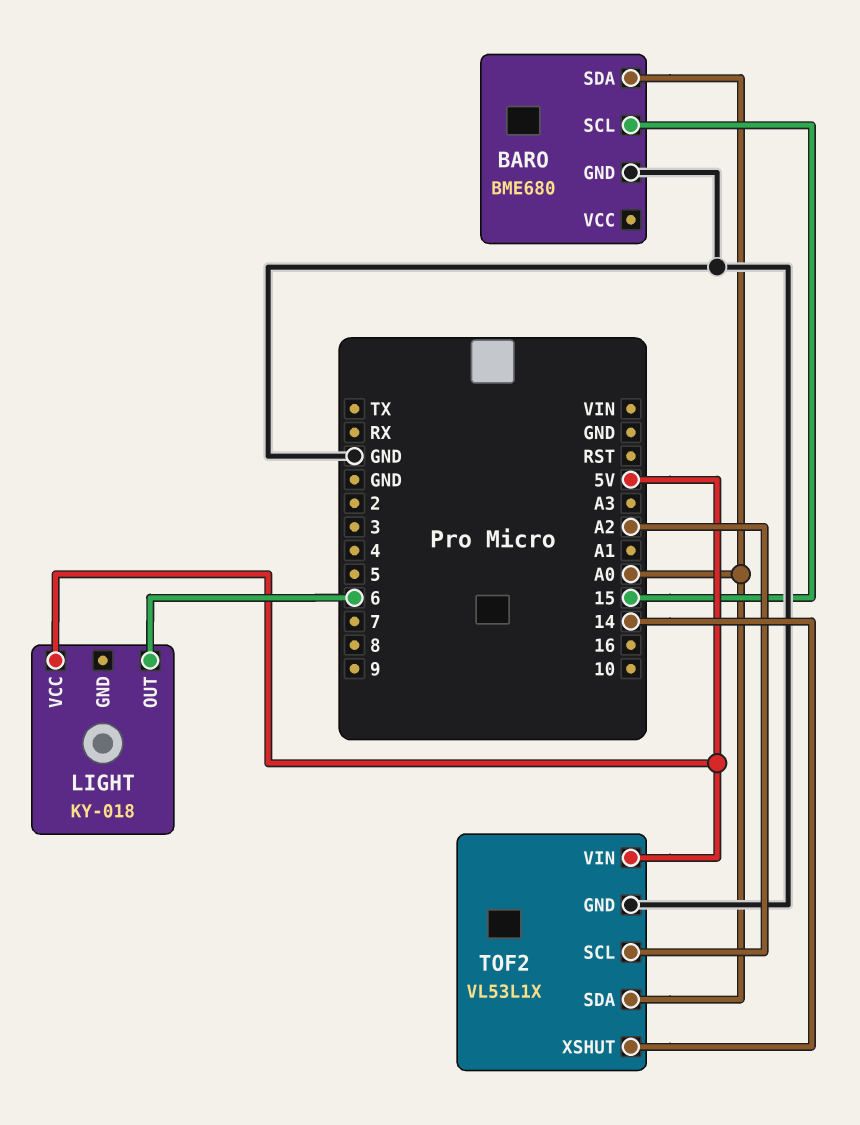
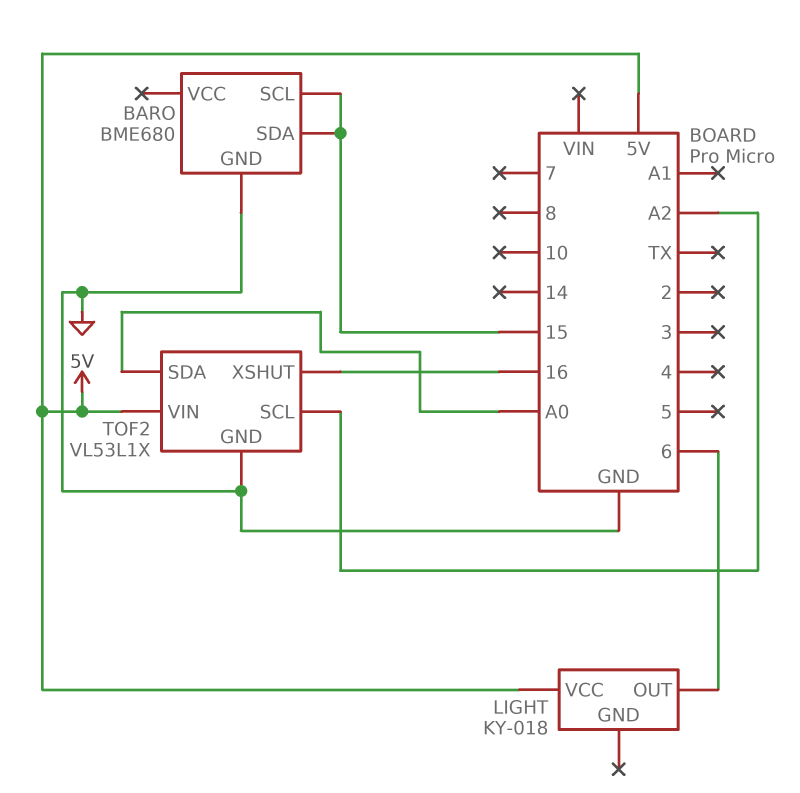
BARO pin SDA: A0 -> 15
TOF2 pin XSHUT: 14 -> 16

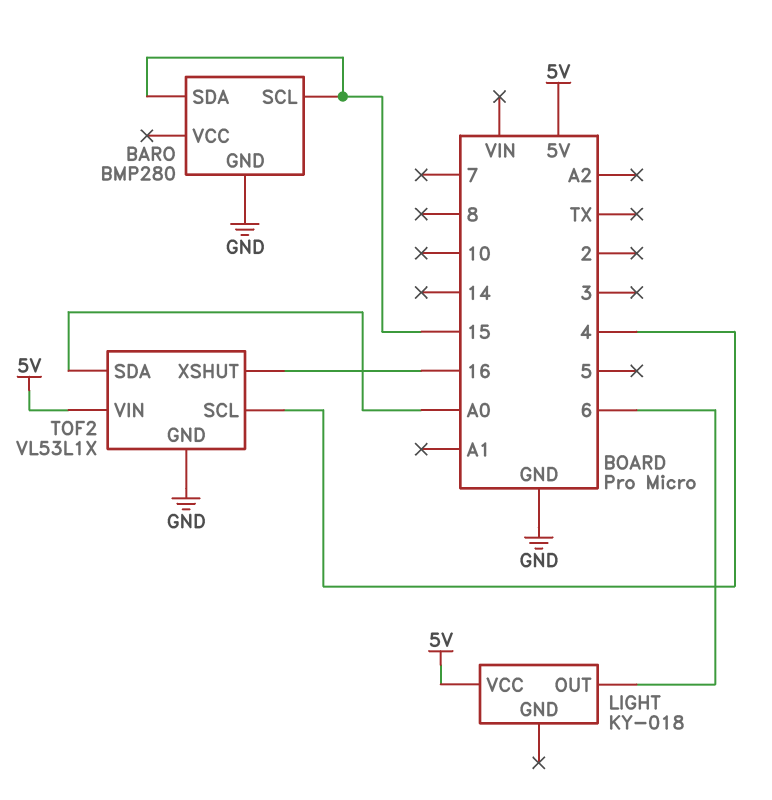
BARO: BME680 -> BMP280
TOF2 pin SCL: A2 -> 4

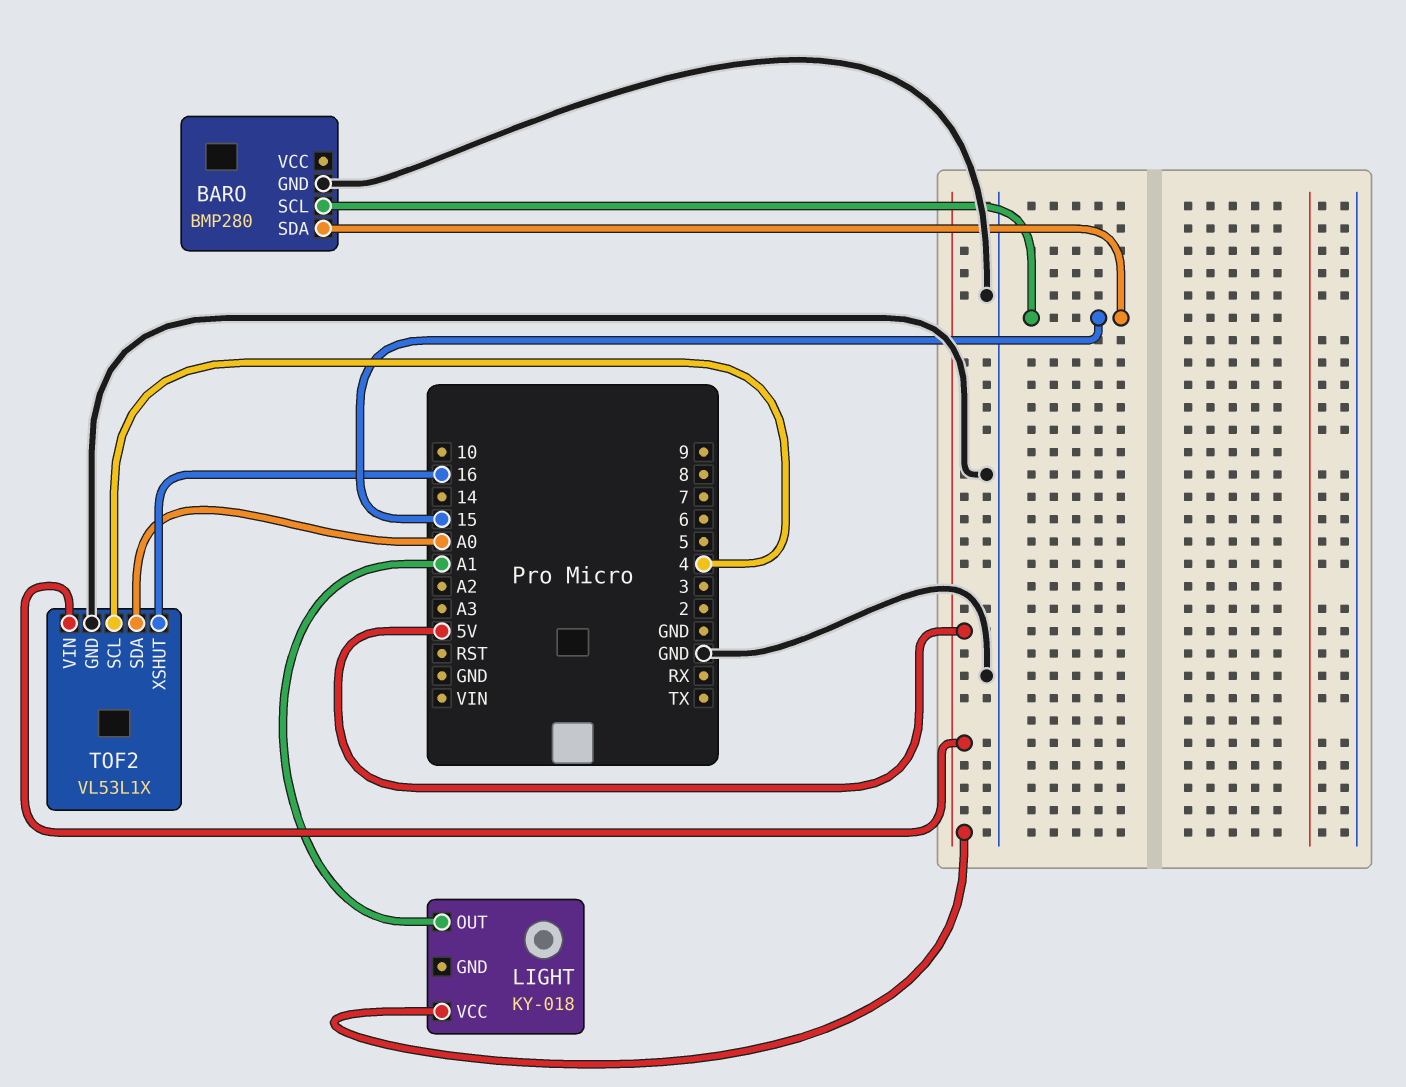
LIGHT pin OUT: 6 -> A1

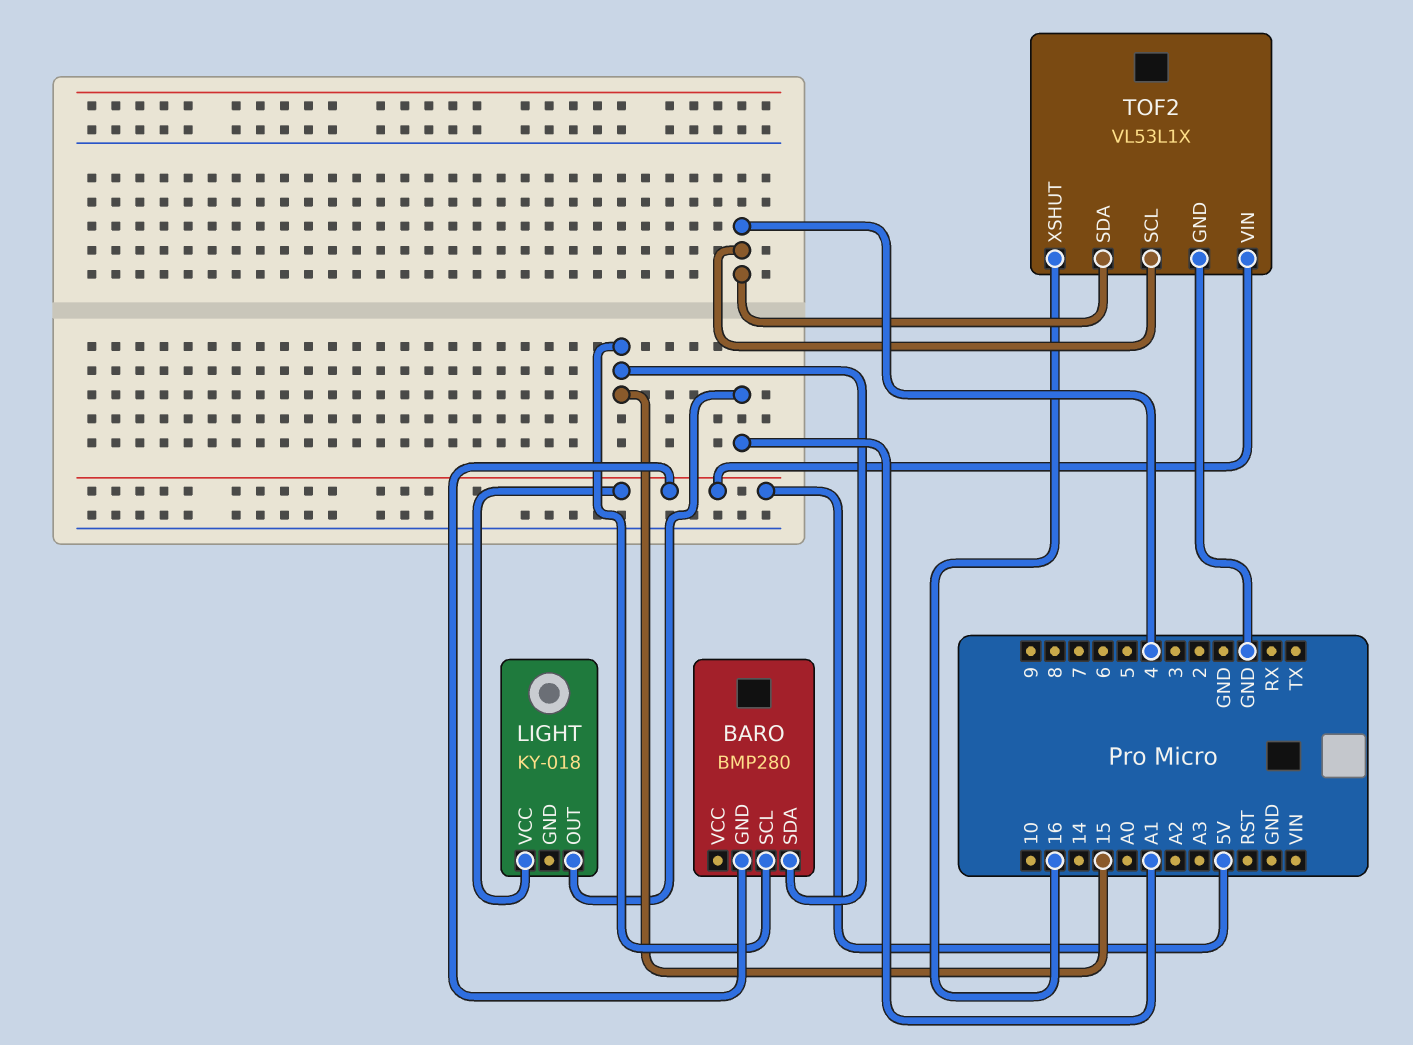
BARO pin GND: GND -> 5V
TOF2 pin SDA: A0 -> 4

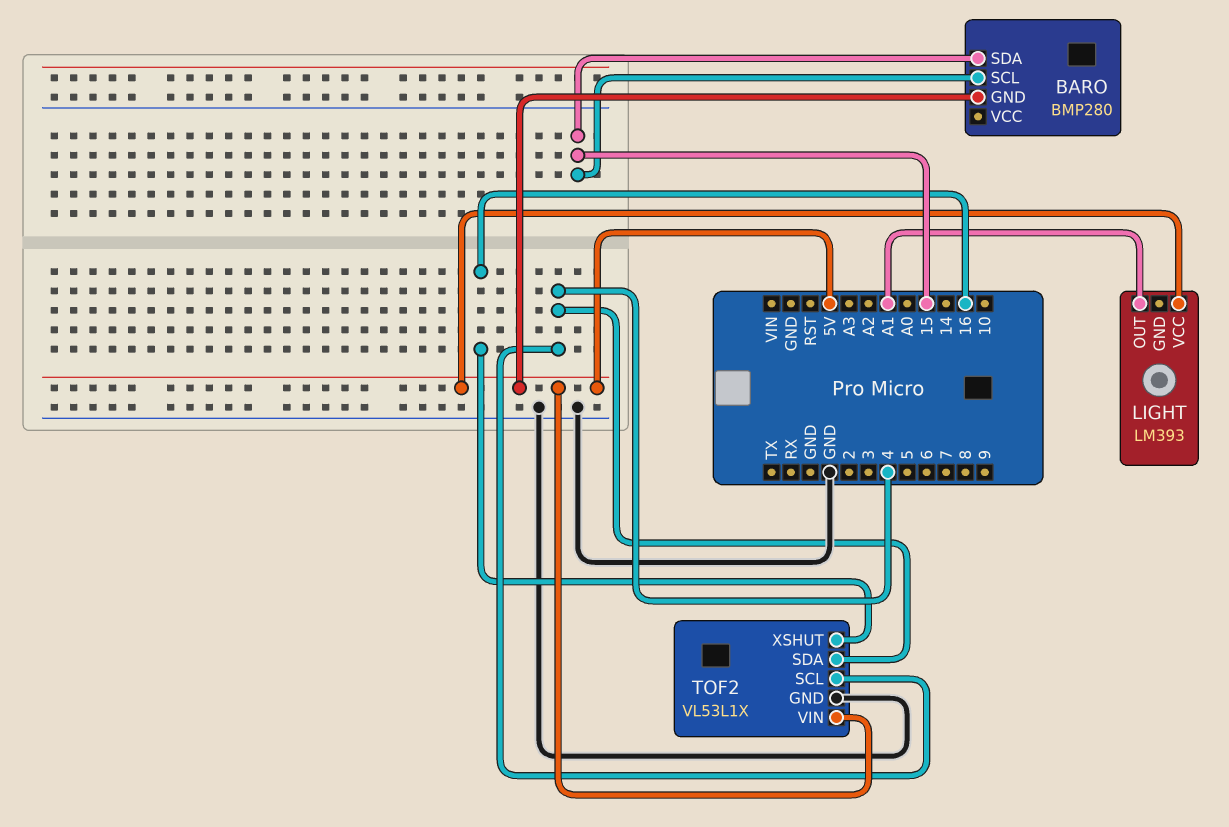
LIGHT: KY-018 -> LM393

